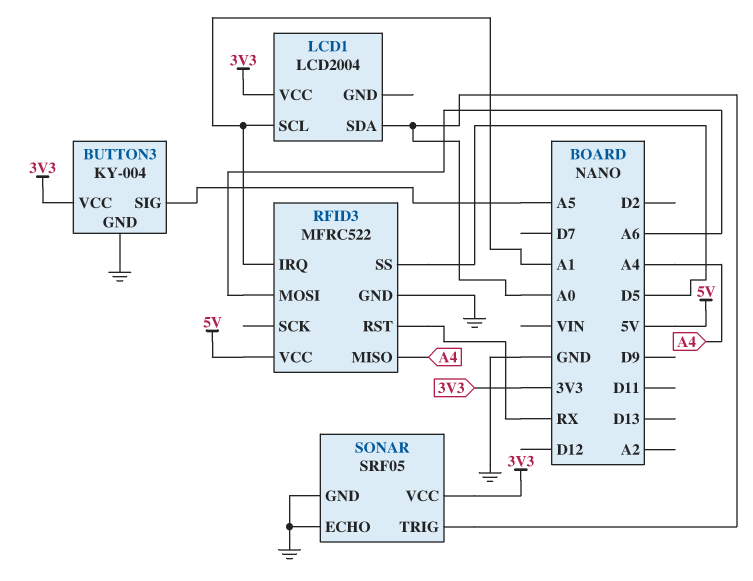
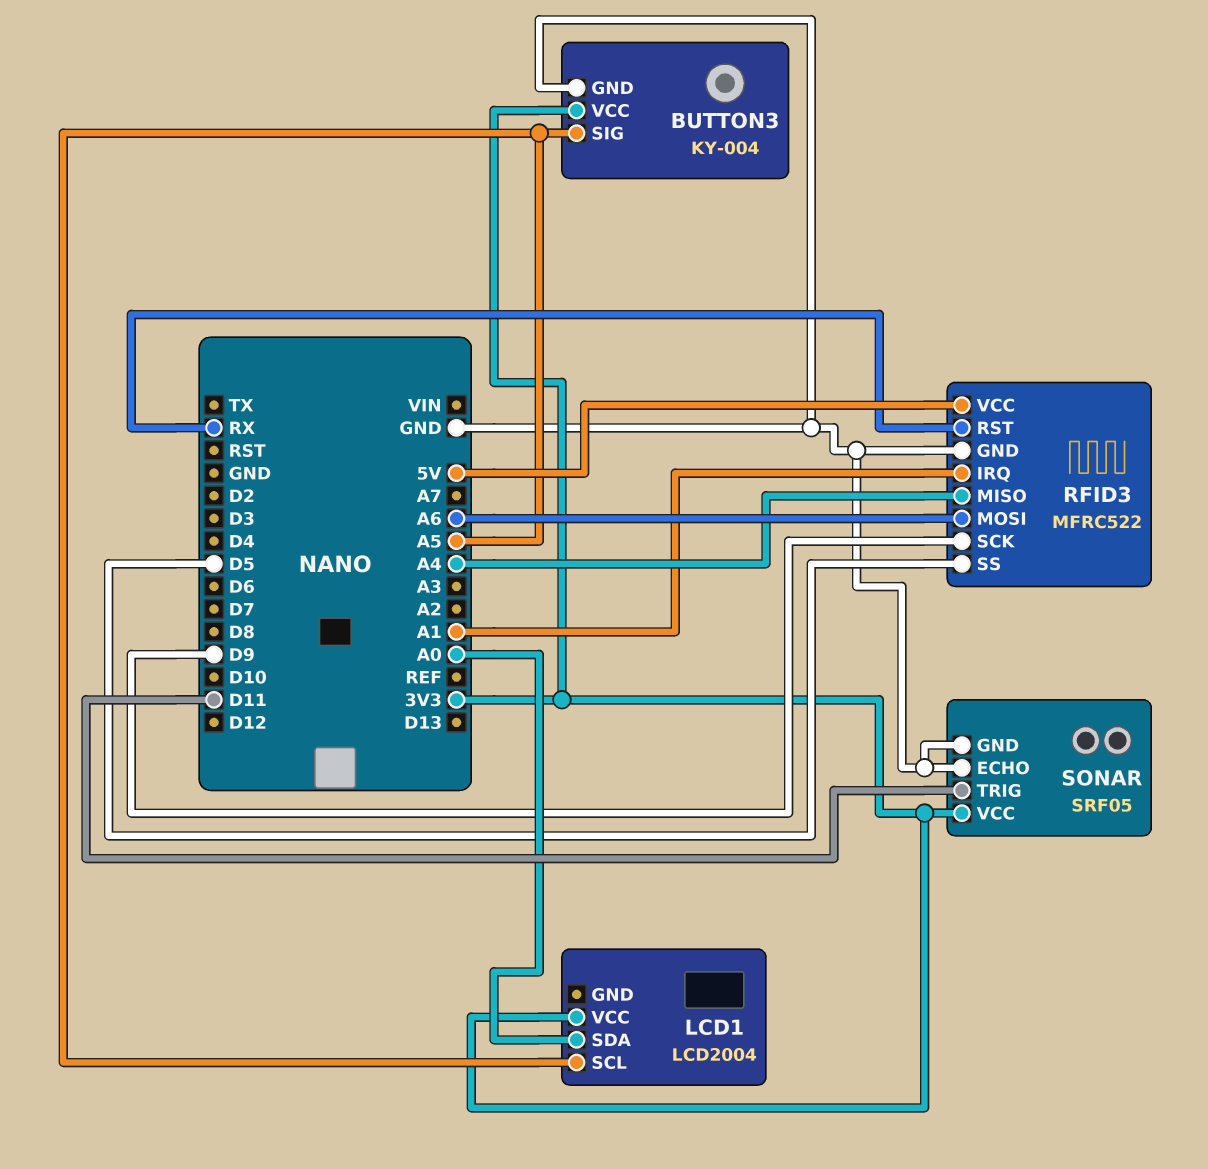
LCD1 pin SCL: A1 -> A5
RFID3 pin SCK: none -> D9
SONAR pin TRIG: A0 -> D11

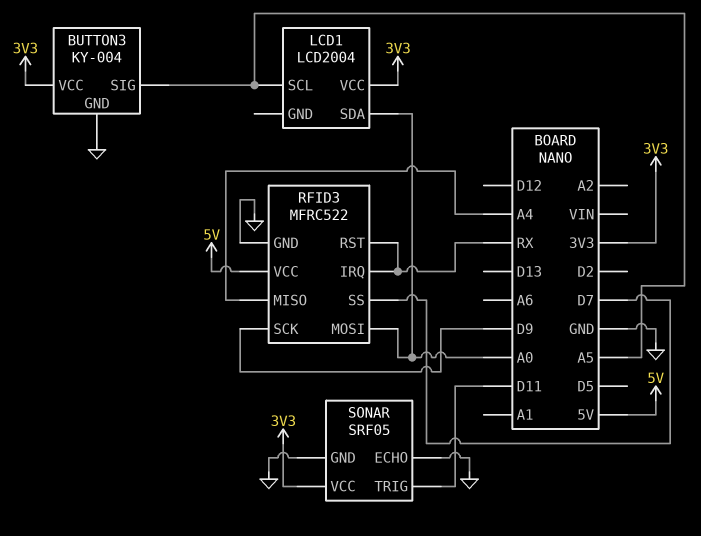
RFID3 pin IRQ: A1 -> RX
RFID3 pin MOSI: A6 -> A0
RFID3 pin SS: D5 -> D7

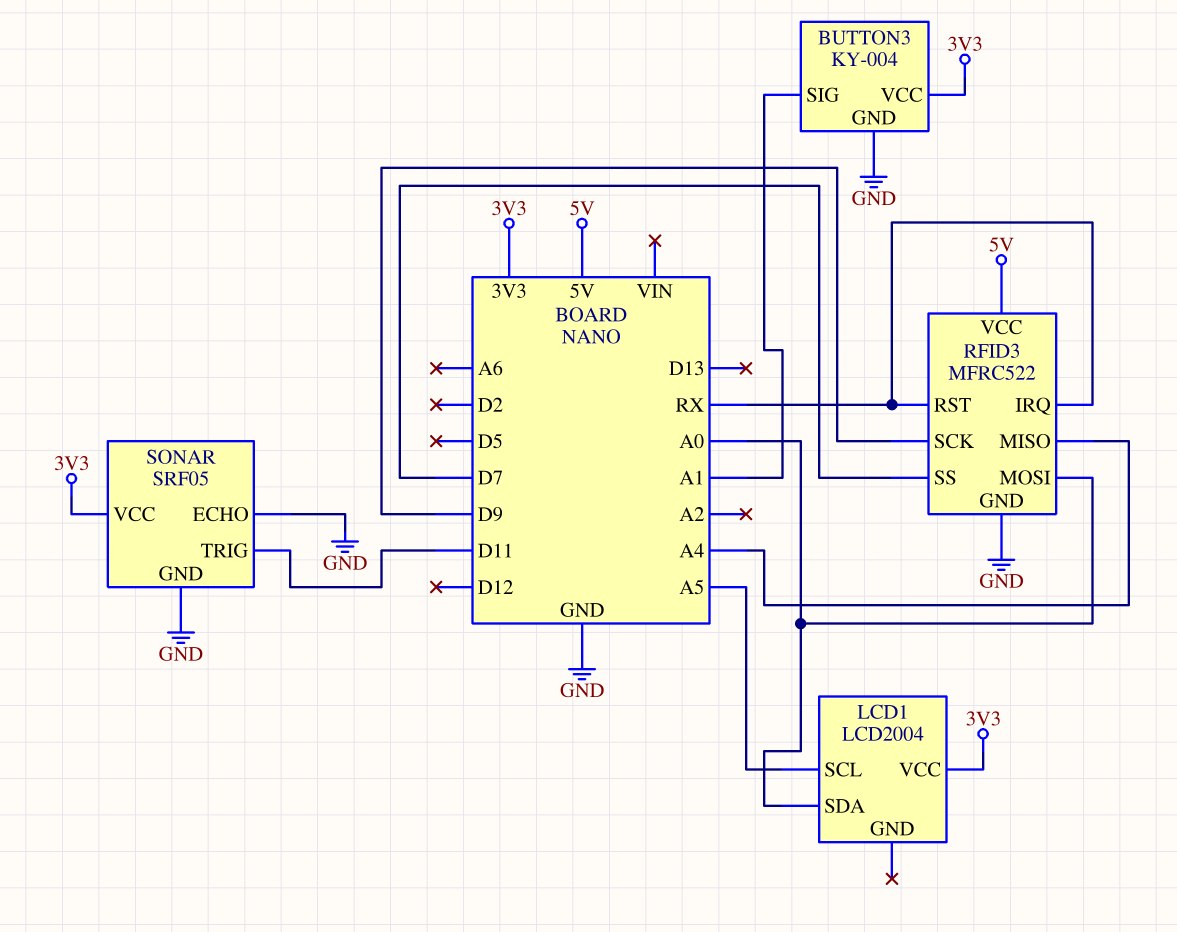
BUTTON3 pin SIG: A5 -> A1

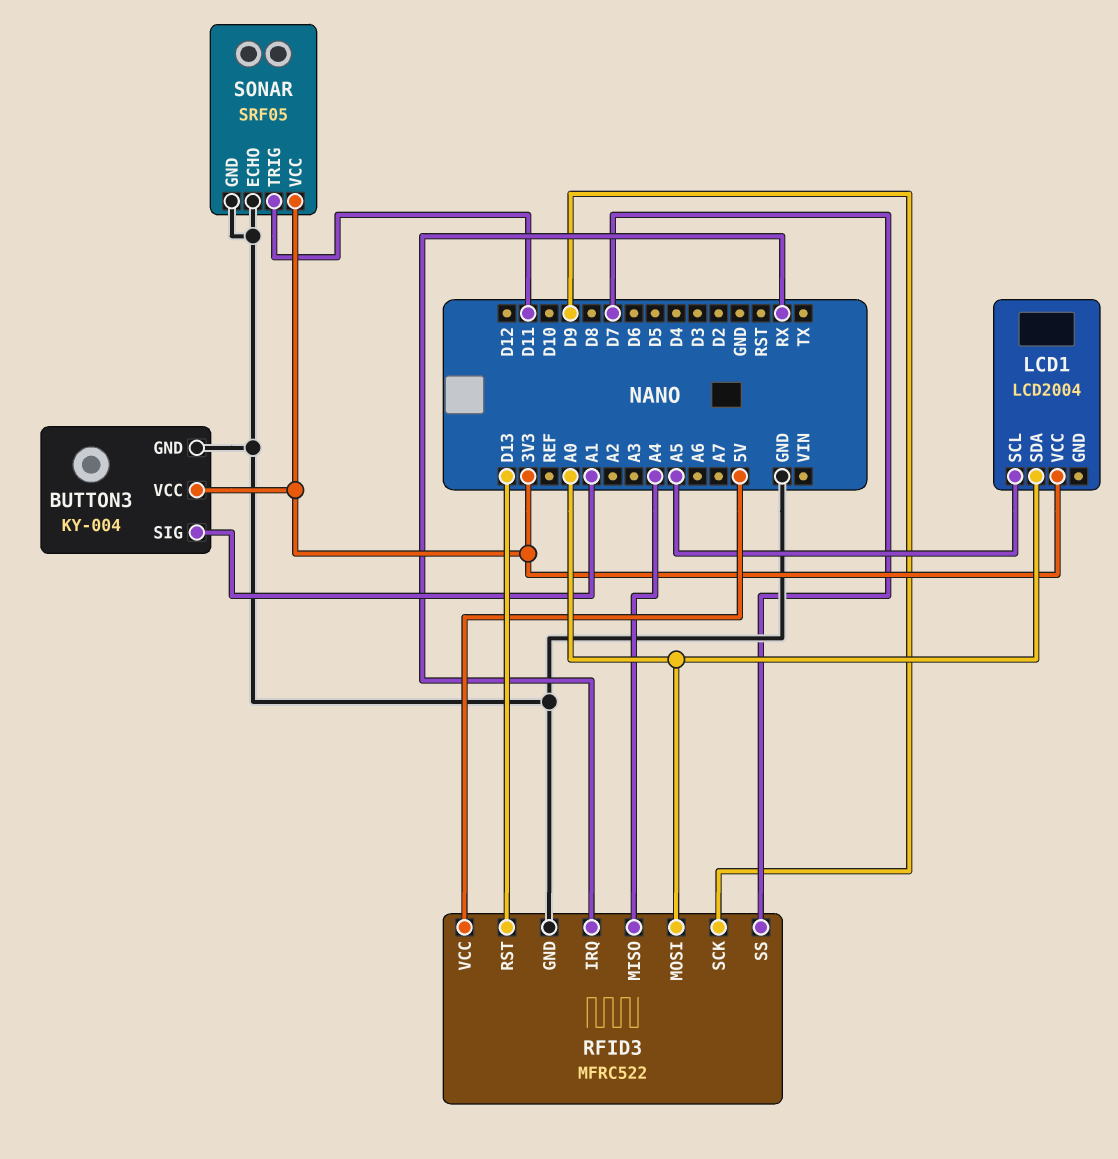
RFID3 pin RST: RX -> D13

